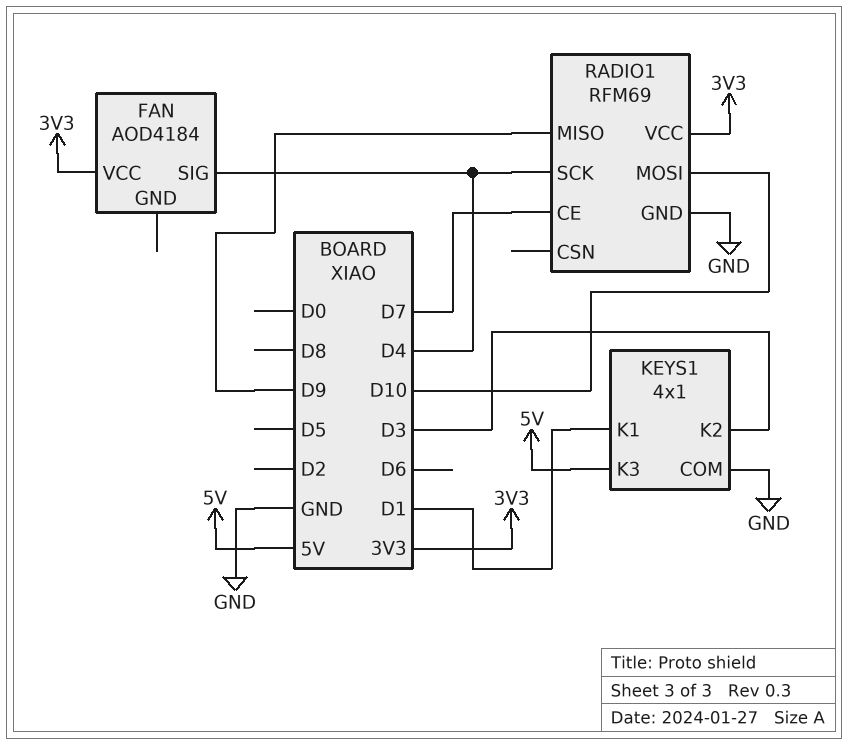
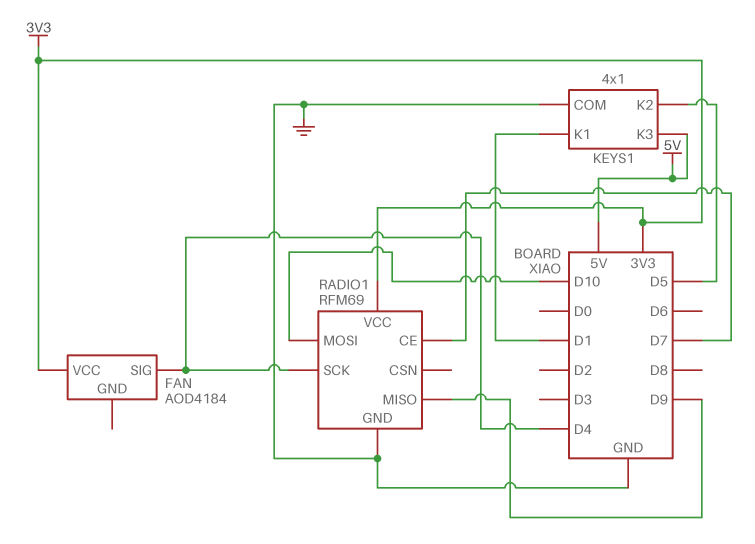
KEYS1 pin K2: D3 -> D5

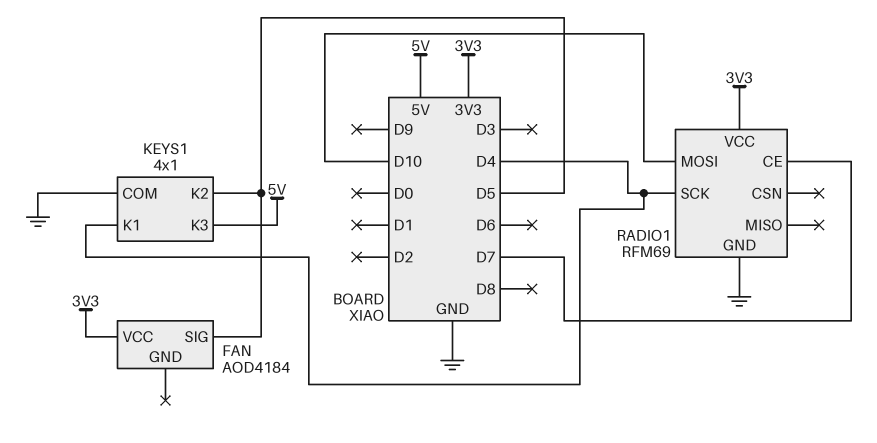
FAN pin SIG: D4 -> D5
KEYS1 pin K1: D1 -> D4
RADIO1 pin MISO: D9 -> none

